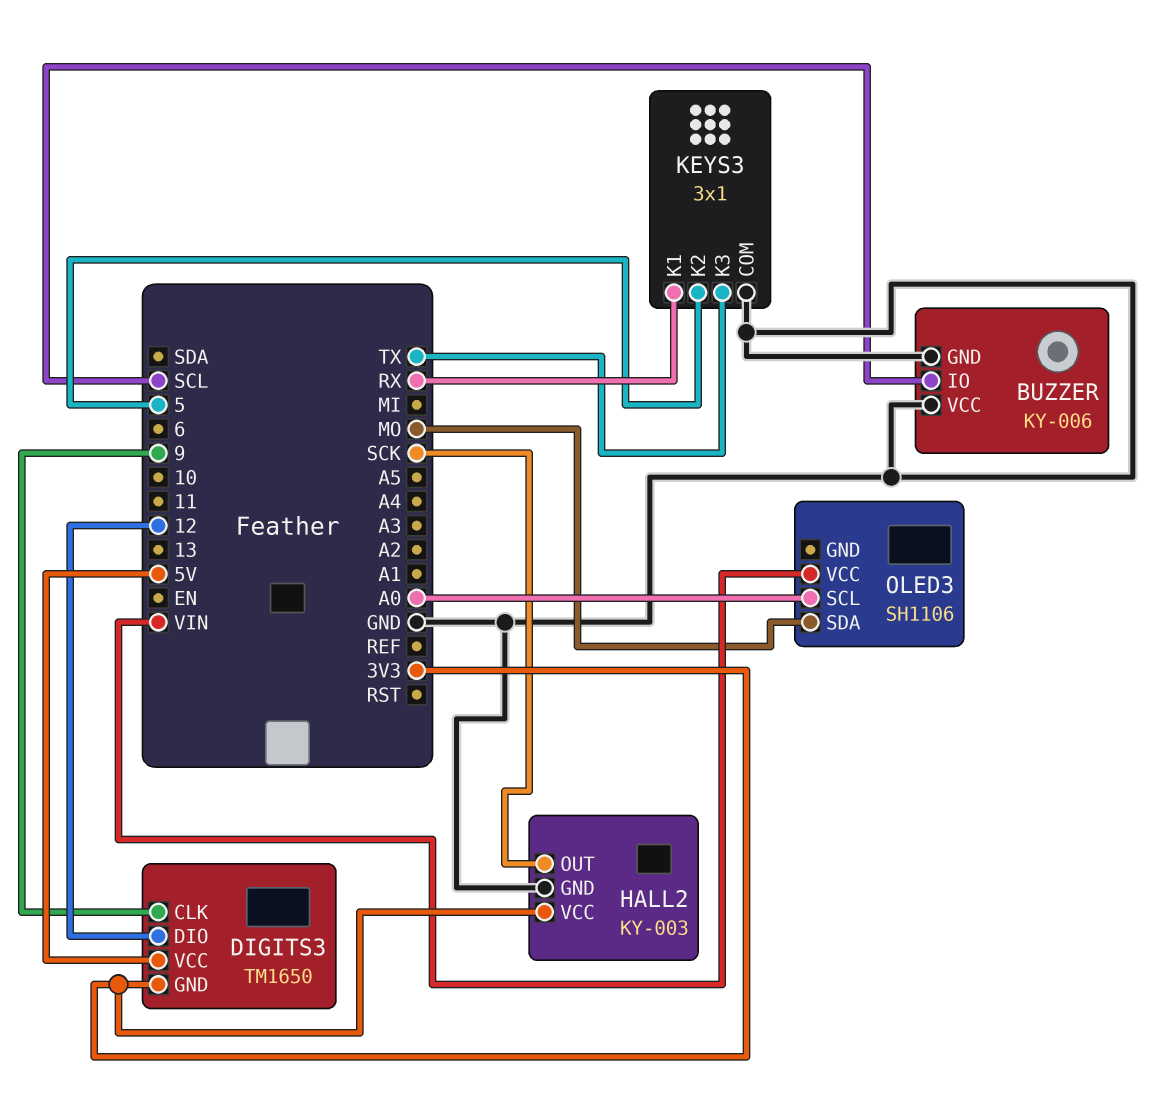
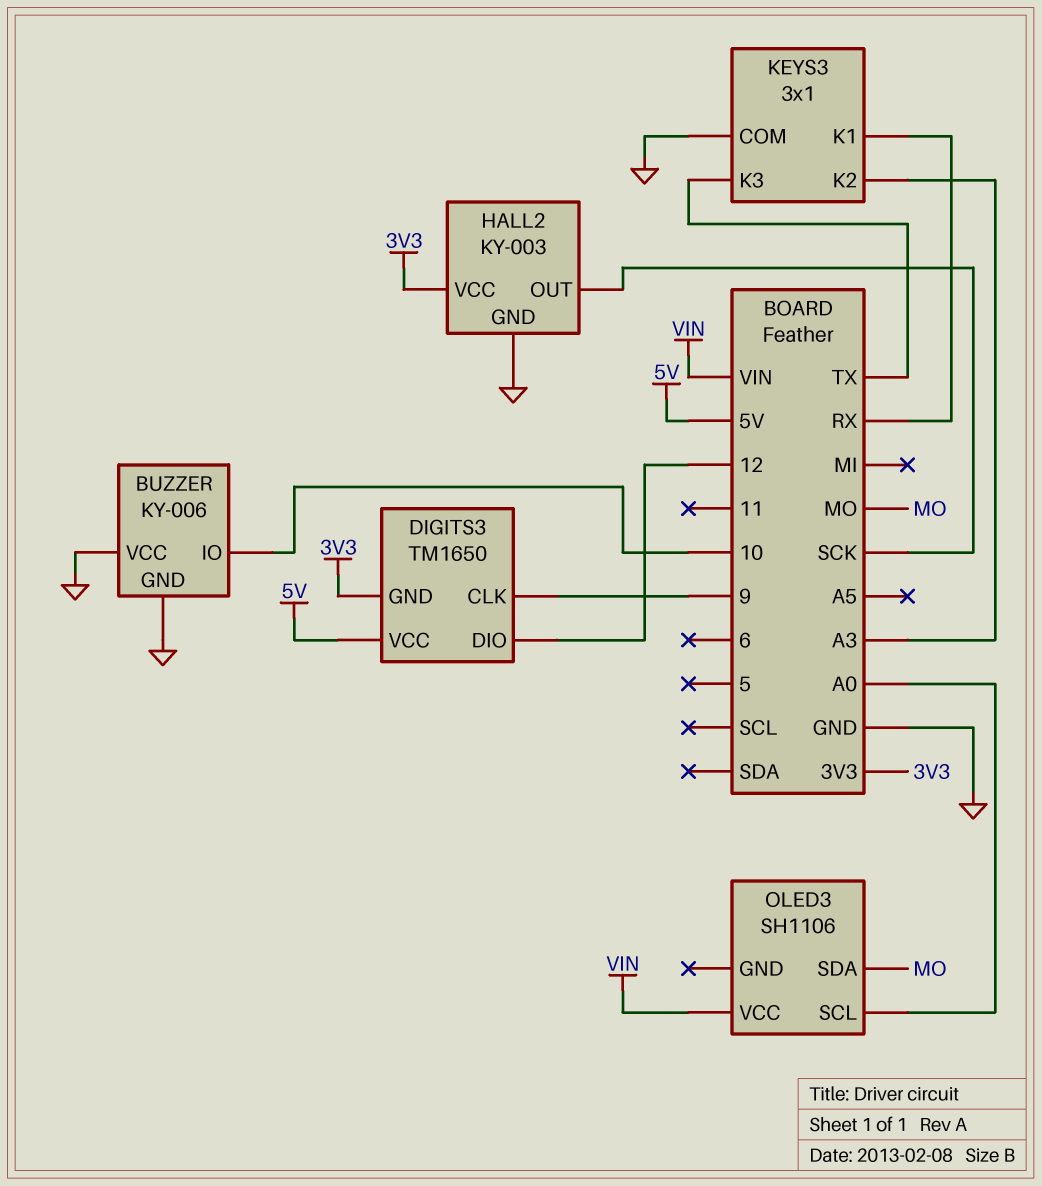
BUZZER pin IO: SCL -> 10
KEYS3 pin K2: 5 -> A3

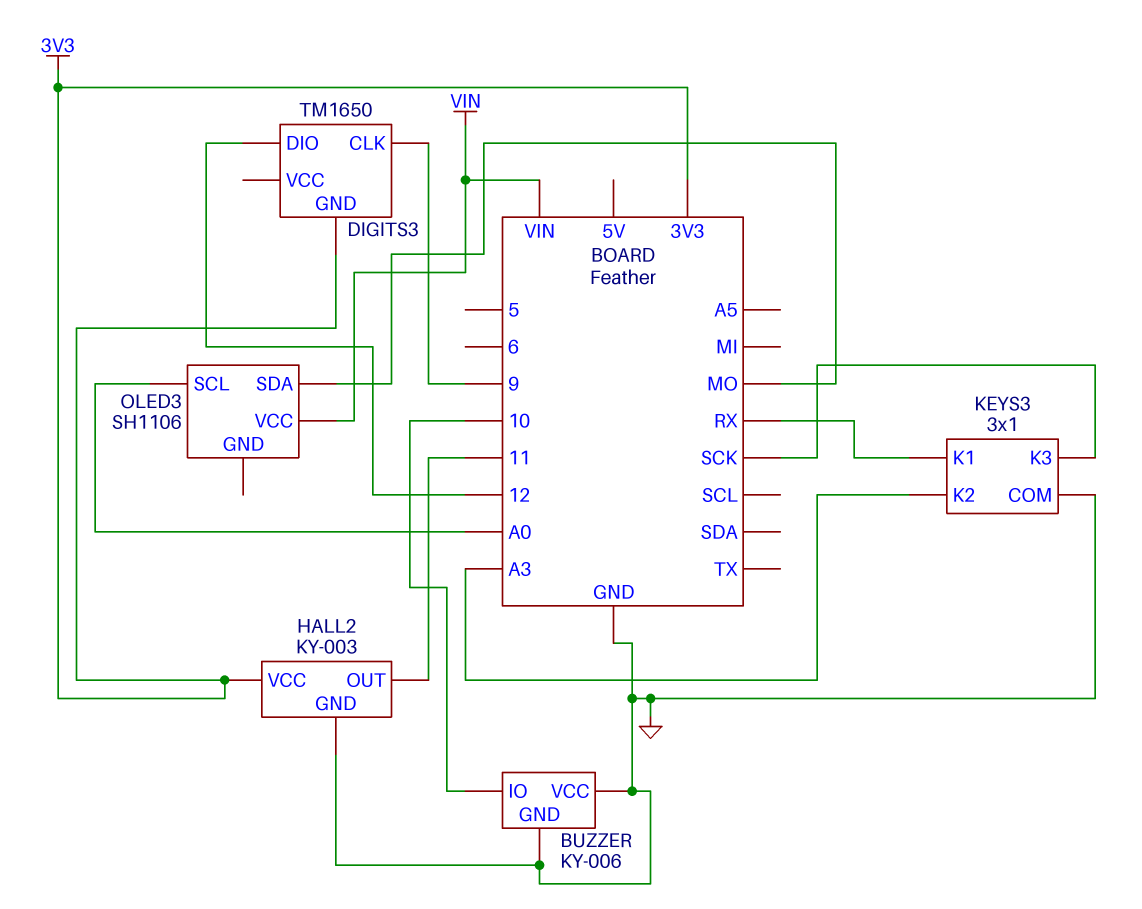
DIGITS3 pin VCC: 5V -> none
HALL2 pin OUT: SCK -> 11
KEYS3 pin K3: TX -> SCK

